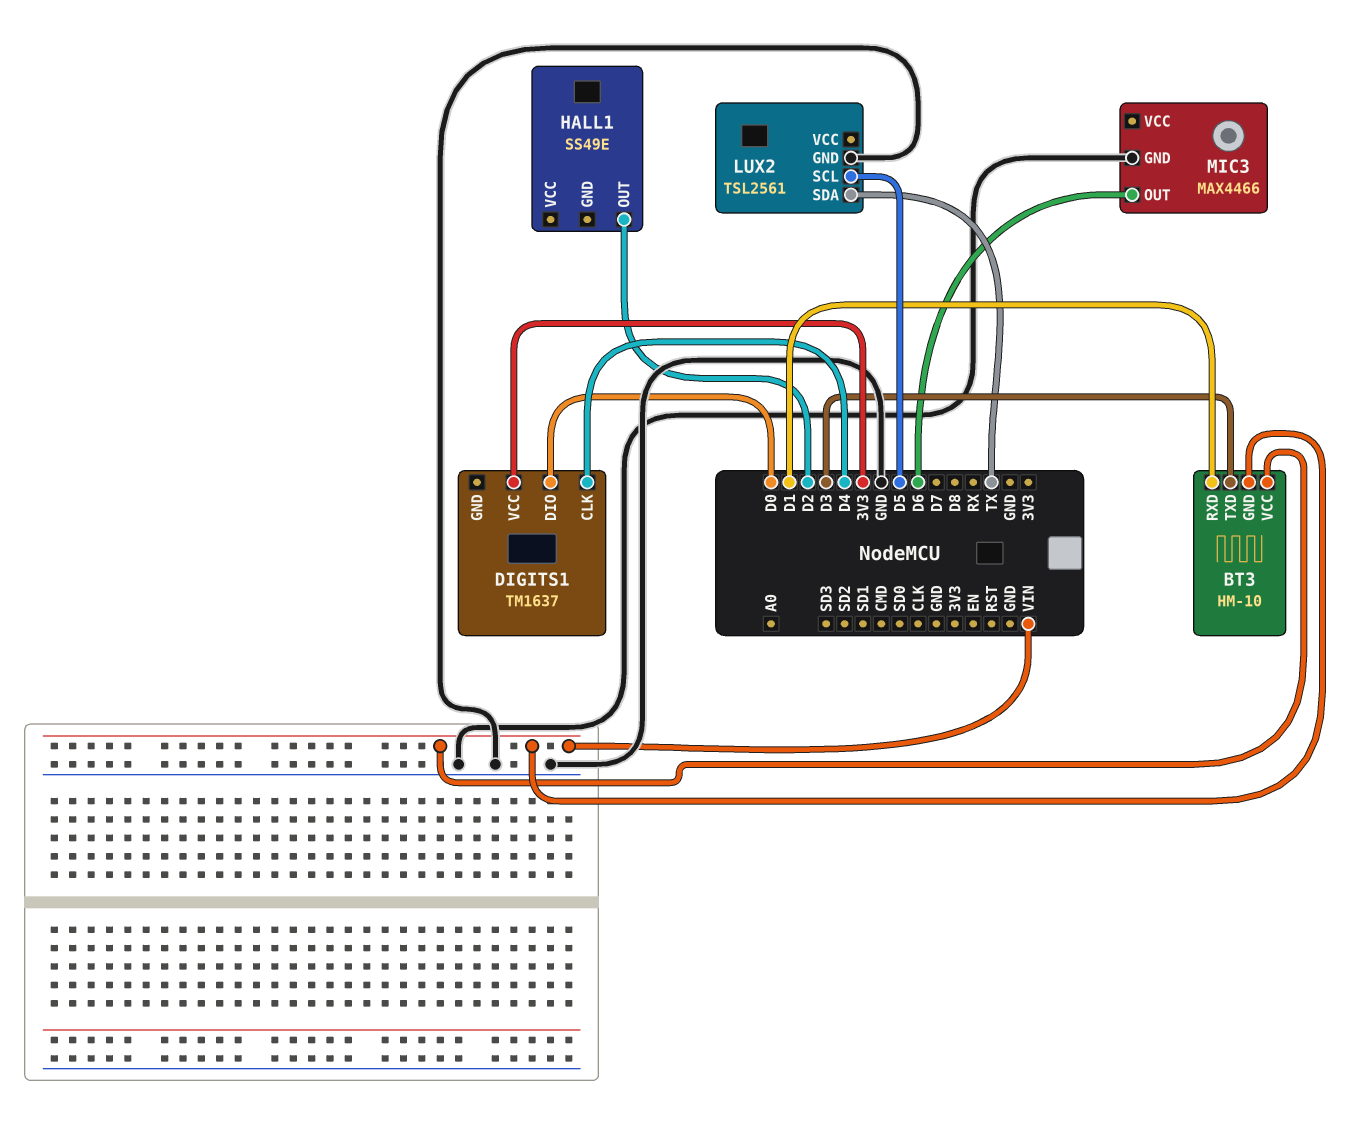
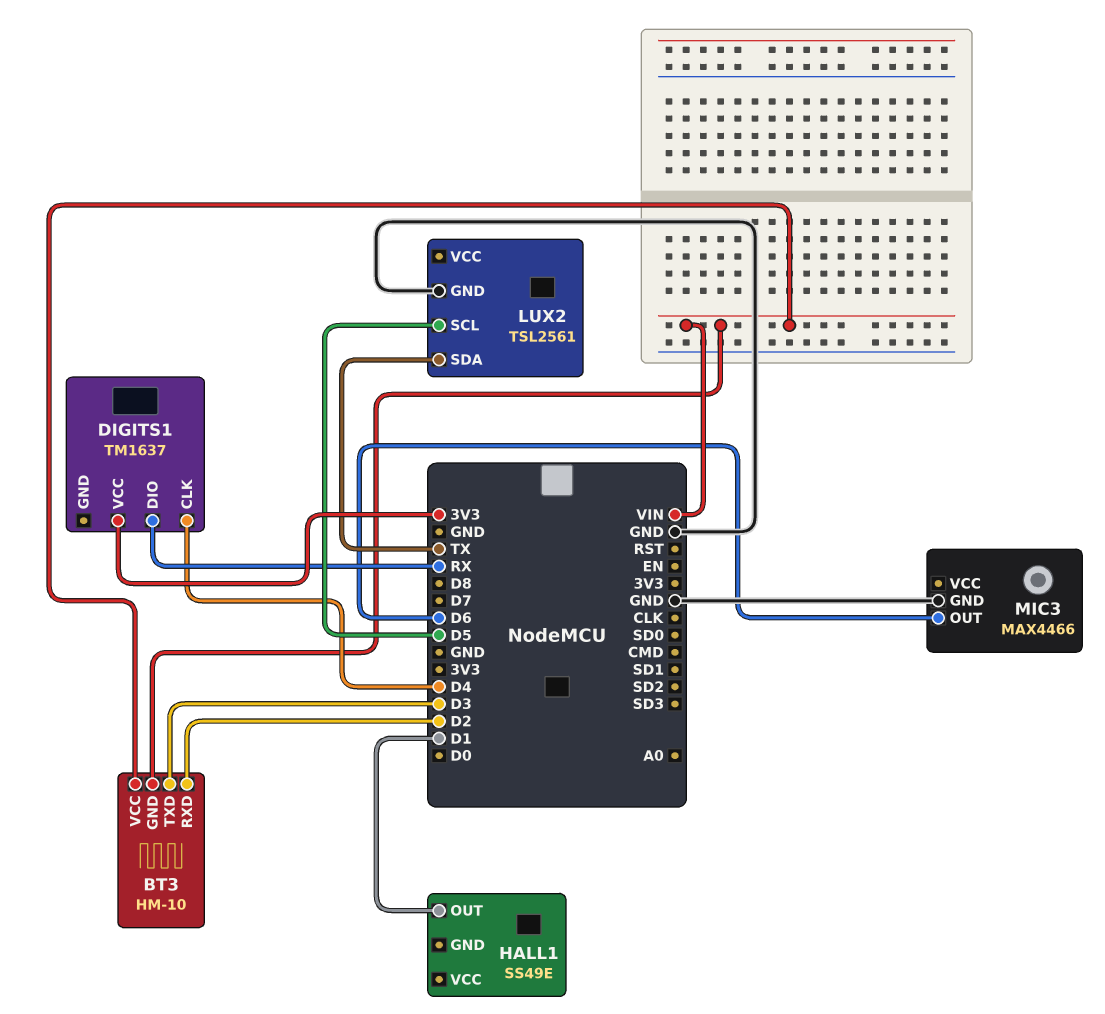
BT3 pin RXD: D1 -> D2
DIGITS1 pin DIO: D0 -> RX
HALL1 pin OUT: D2 -> D1

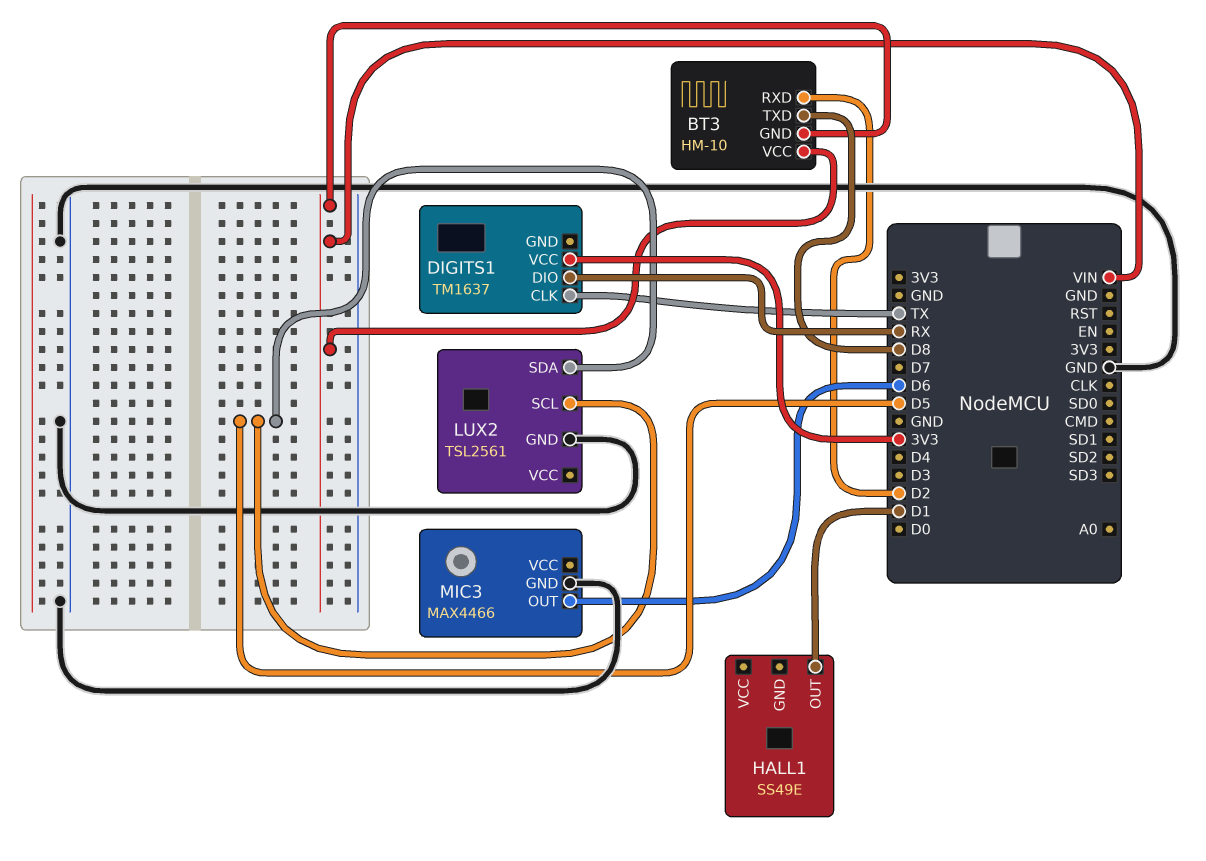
BT3 pin TXD: D3 -> D8
DIGITS1 pin CLK: D4 -> TX
LUX2 pin SDA: TX -> D5

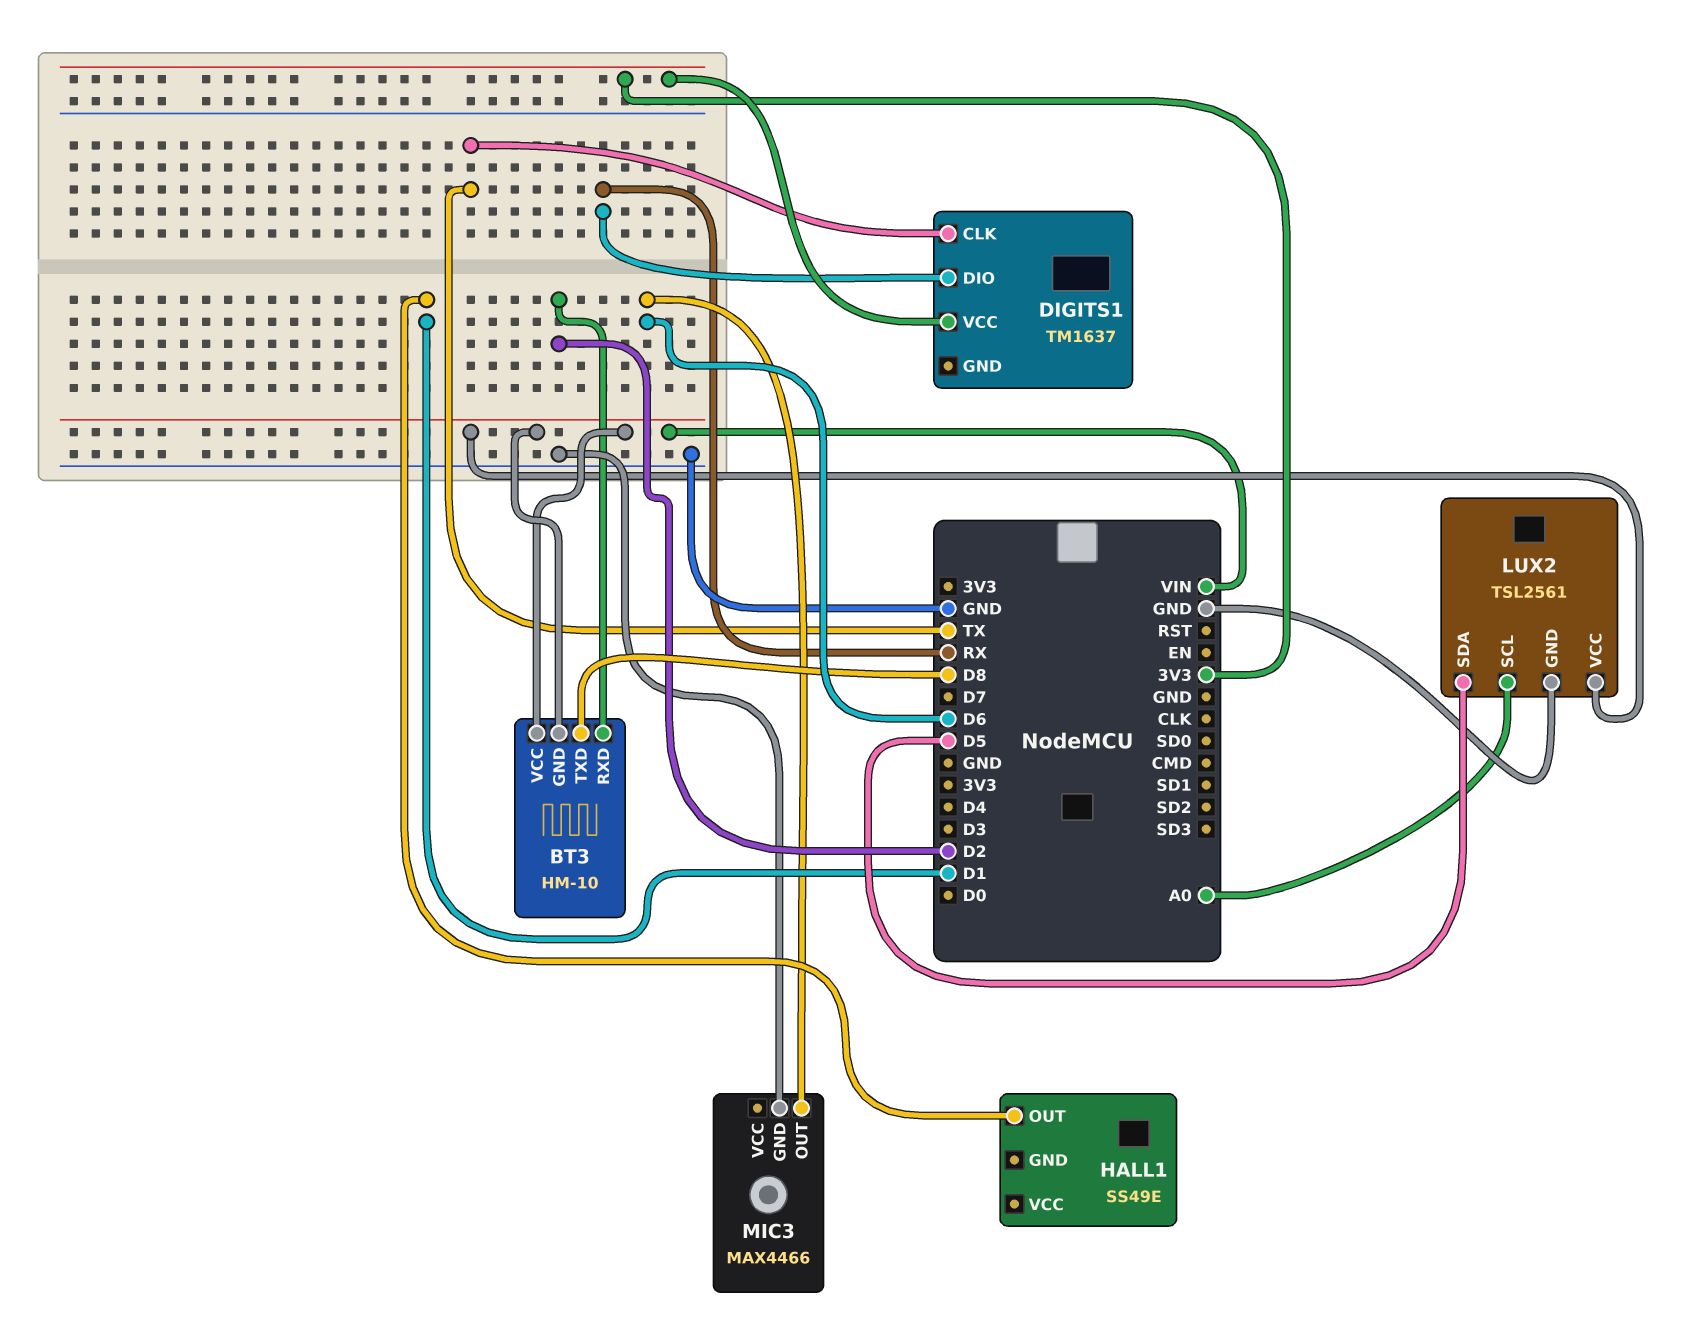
LUX2 pin SCL: D5 -> A0
LUX2 pin VCC: none -> VIN

